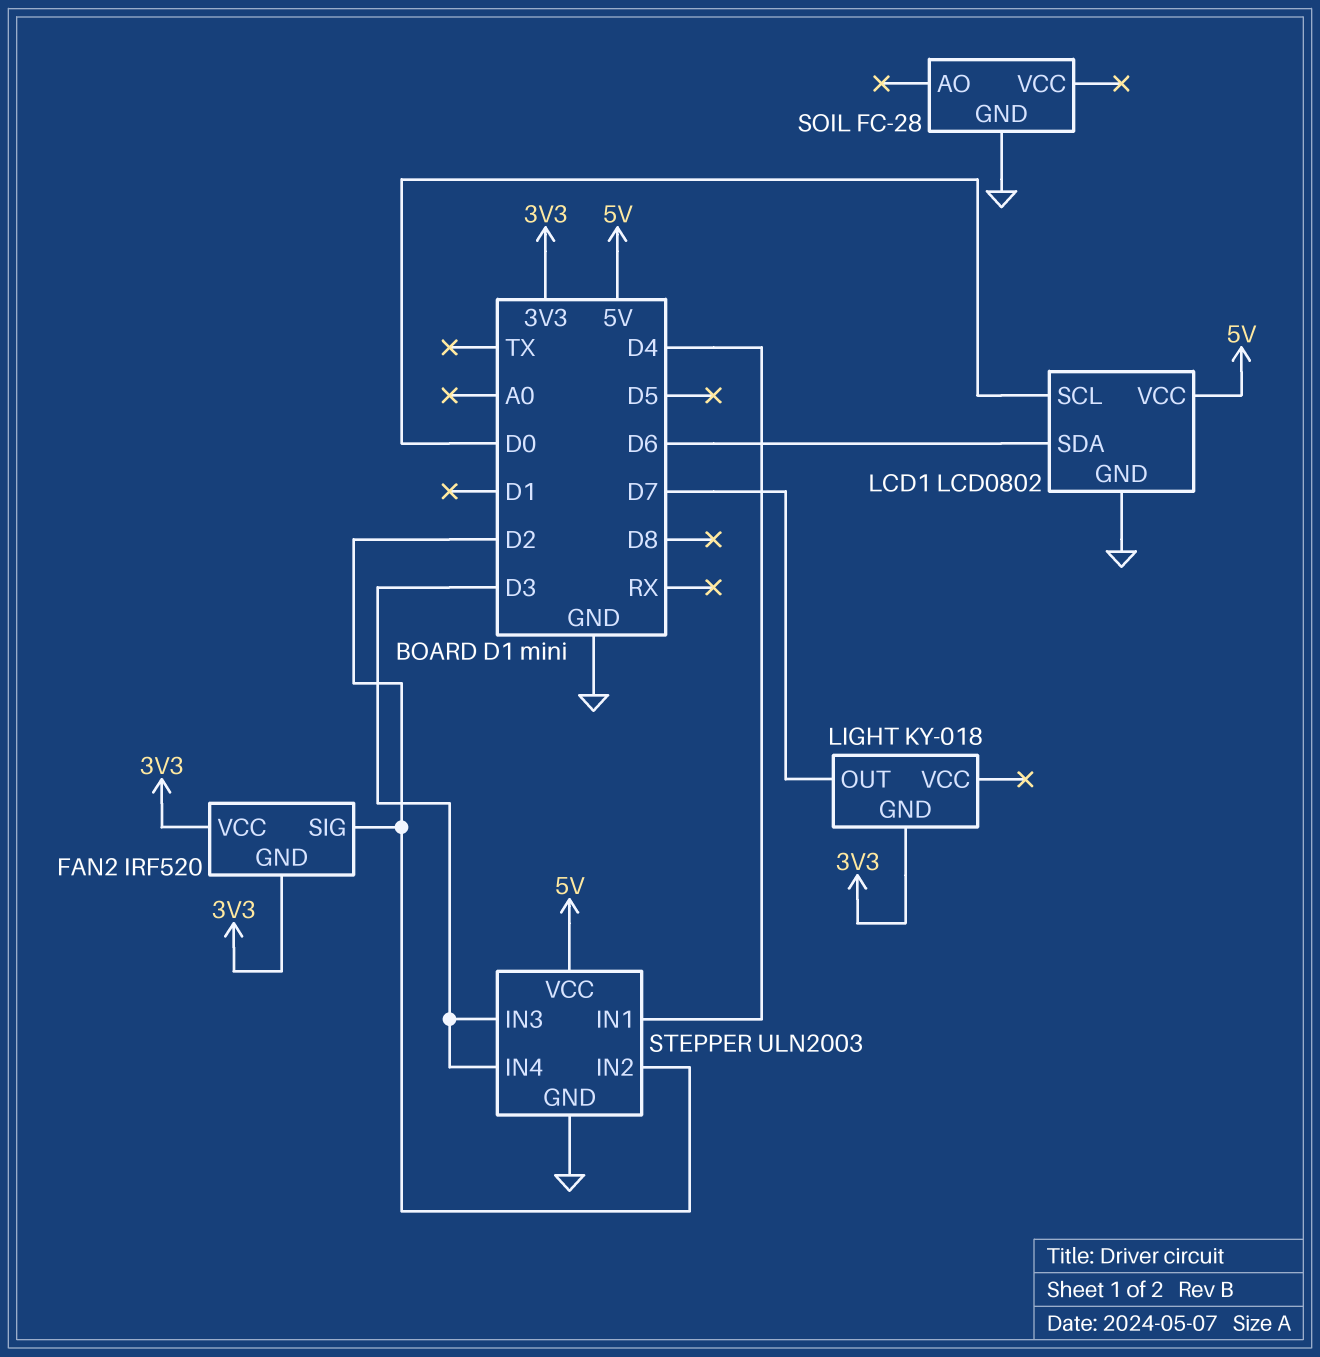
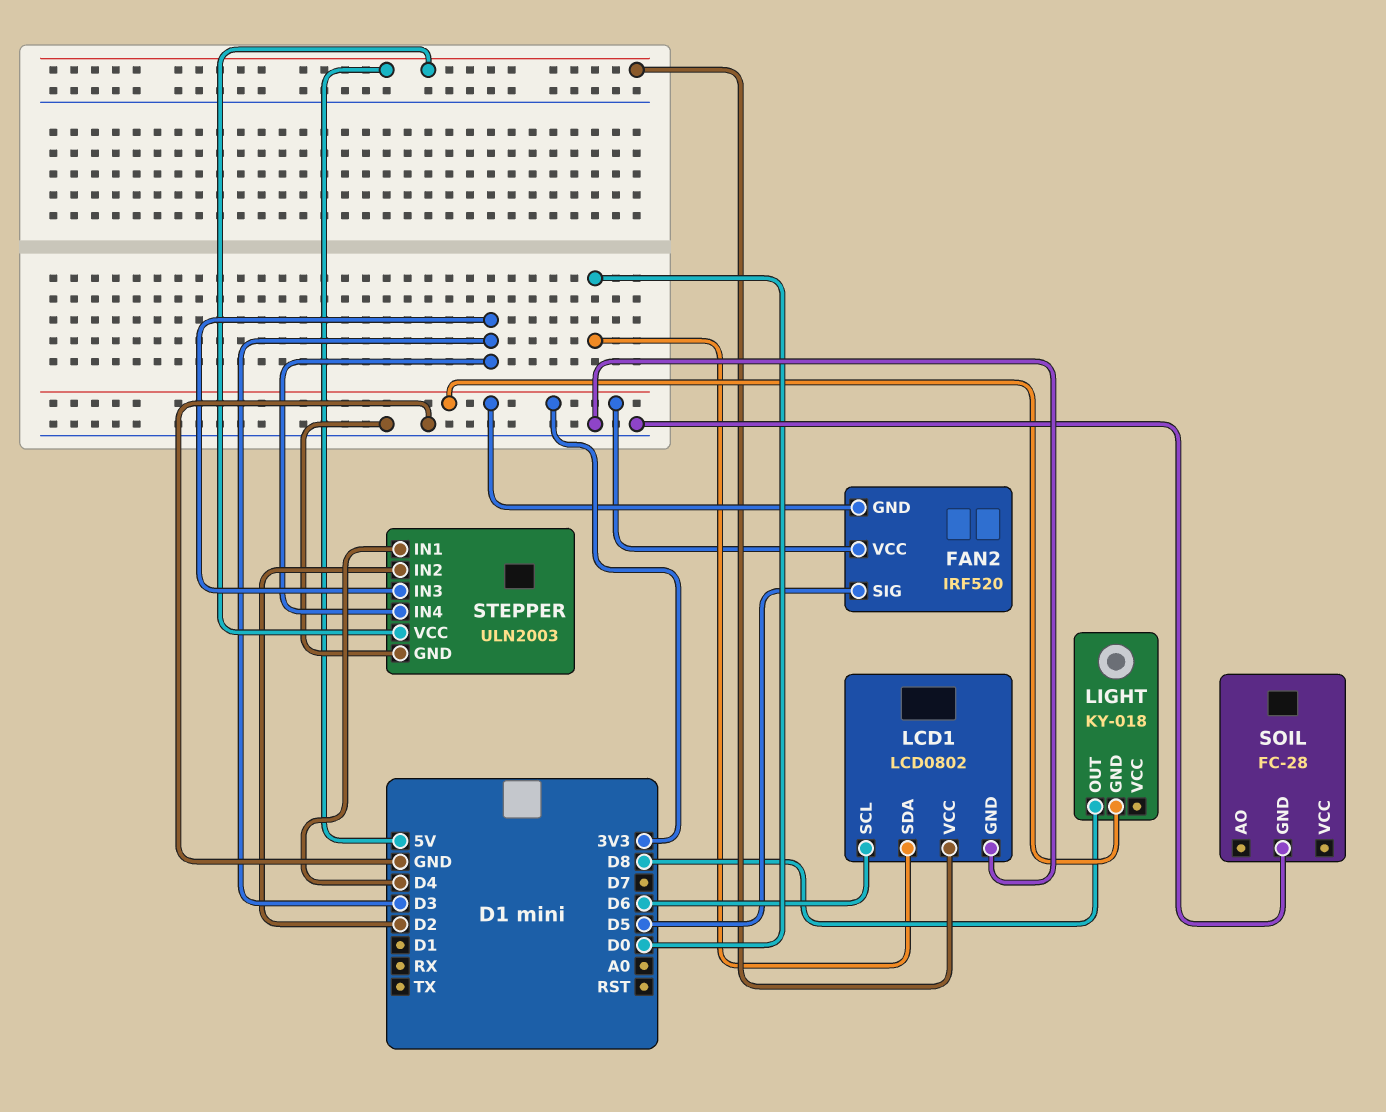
FAN2 pin SIG: D2 -> D5
LCD1 pin SCL: D0 -> D6
LCD1 pin SDA: D6 -> D0
LIGHT pin OUT: D7 -> D8

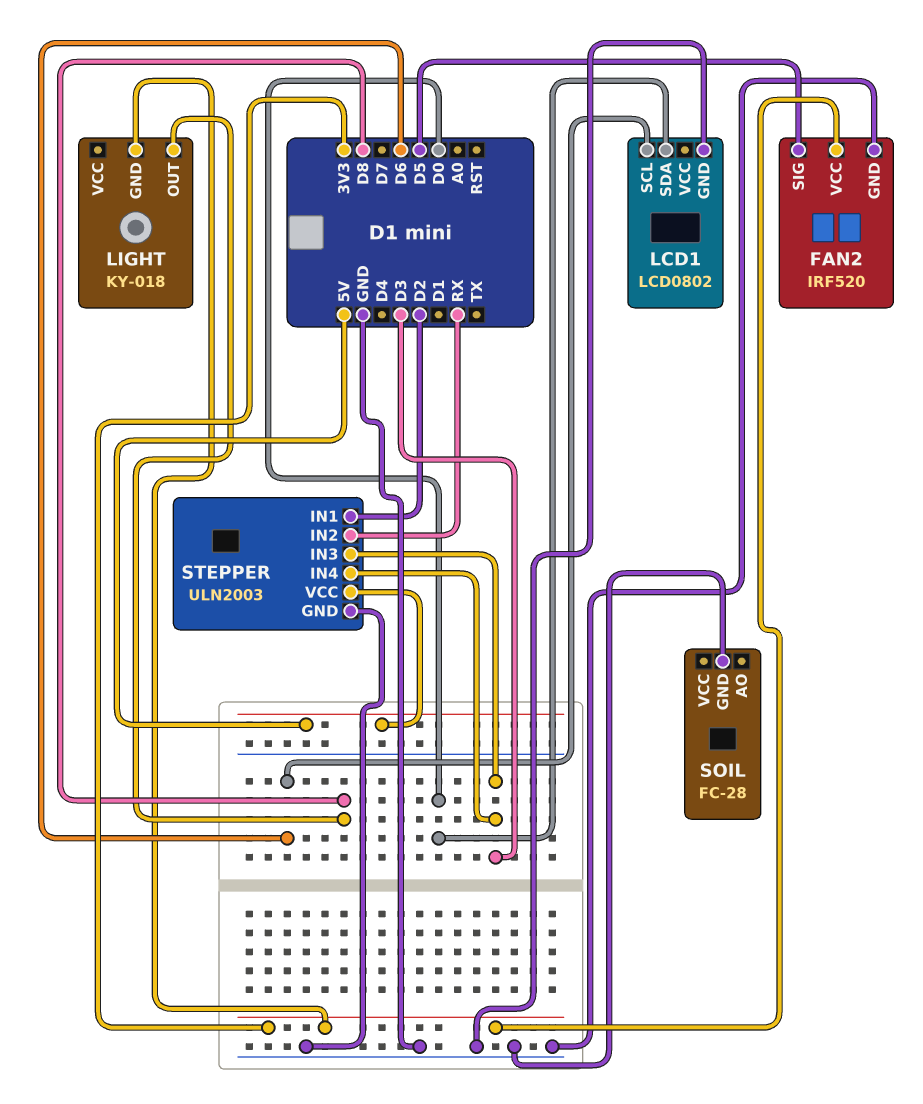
FAN2 pin GND: 3V3 -> GND
LCD1 pin VCC: 5V -> none
STEPPER pin IN1: D4 -> D2
STEPPER pin IN2: D2 -> RX

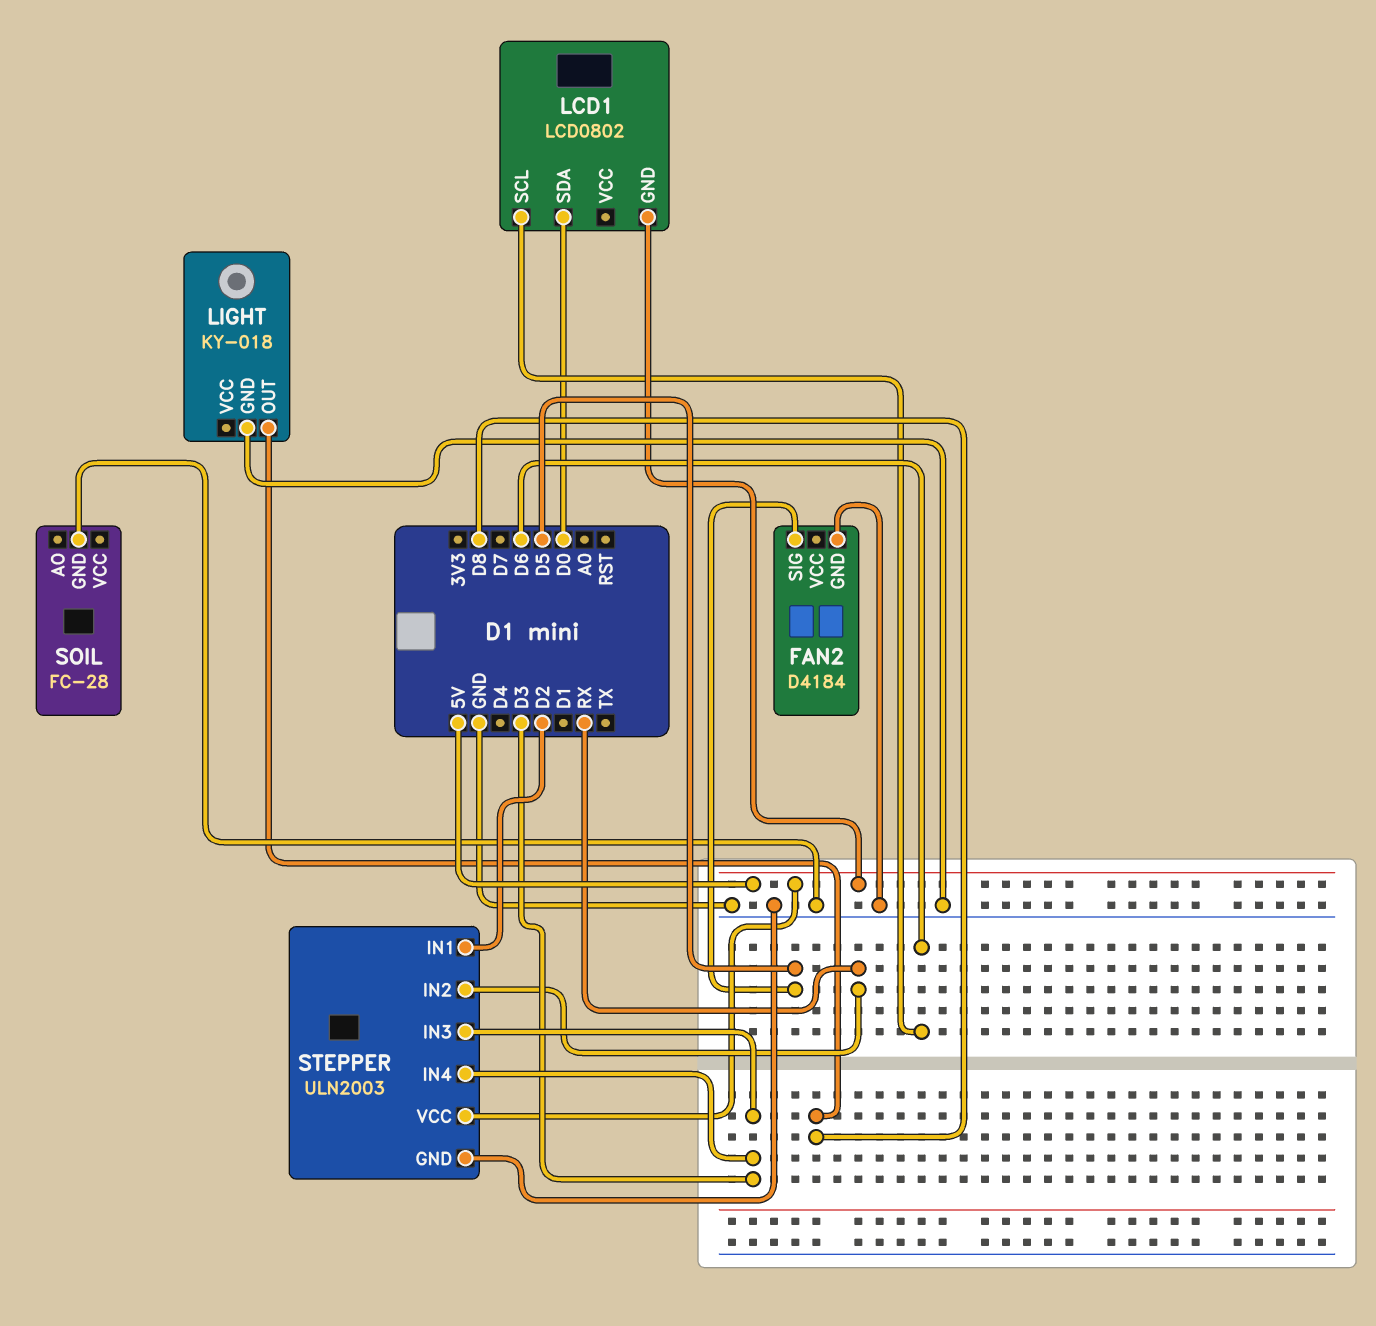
FAN2: IRF520 -> D4184
FAN2 pin VCC: 3V3 -> none
LCD1 pin GND: GND -> 5V
LIGHT pin GND: 3V3 -> GND

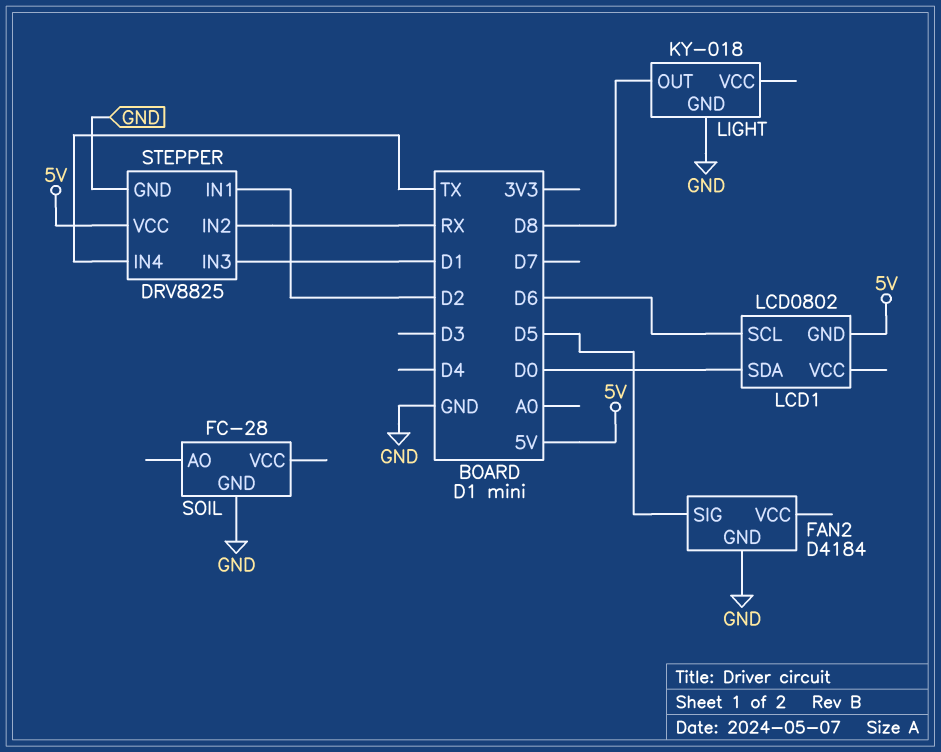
STEPPER: ULN2003 -> DRV8825
STEPPER pin IN3: D3 -> D1
STEPPER pin IN4: D3 -> TX

